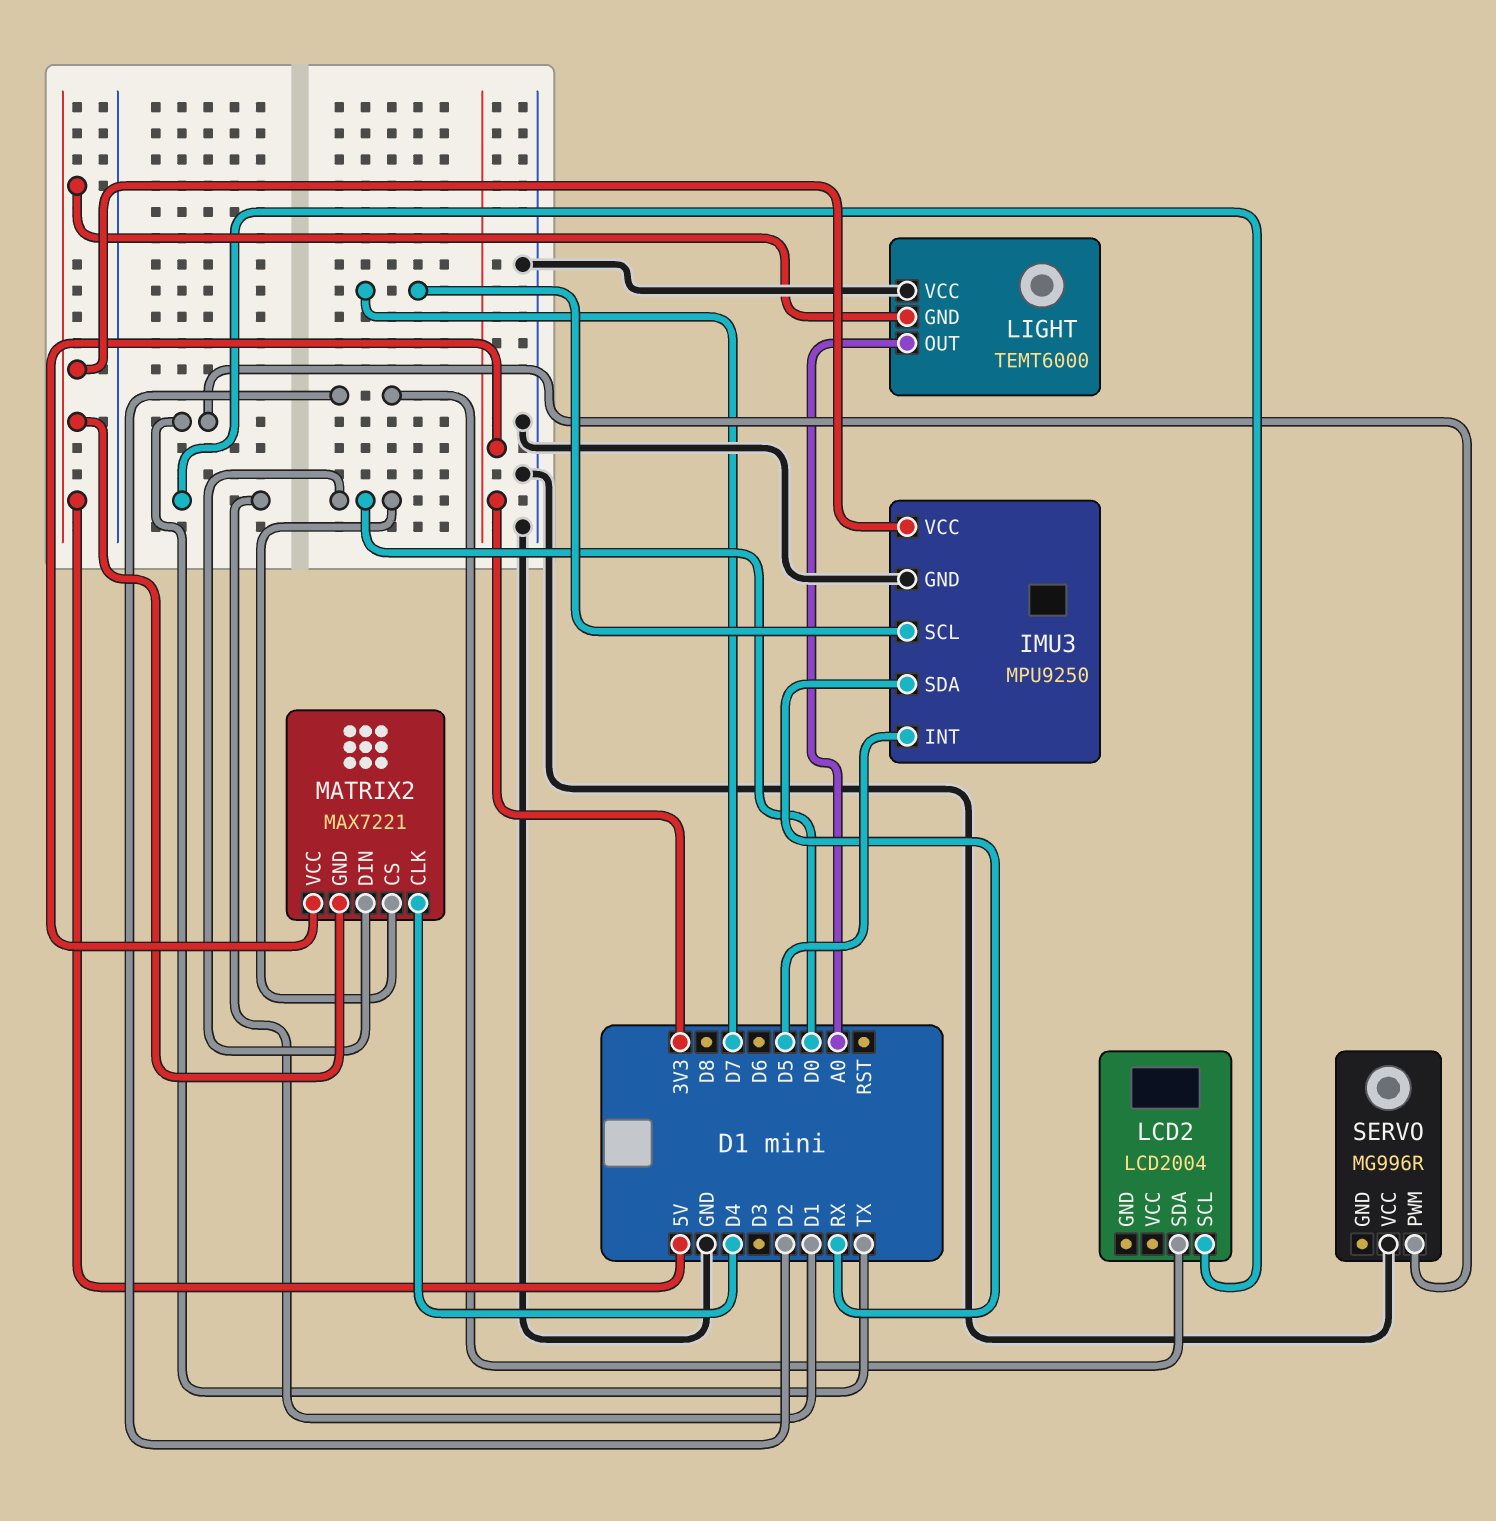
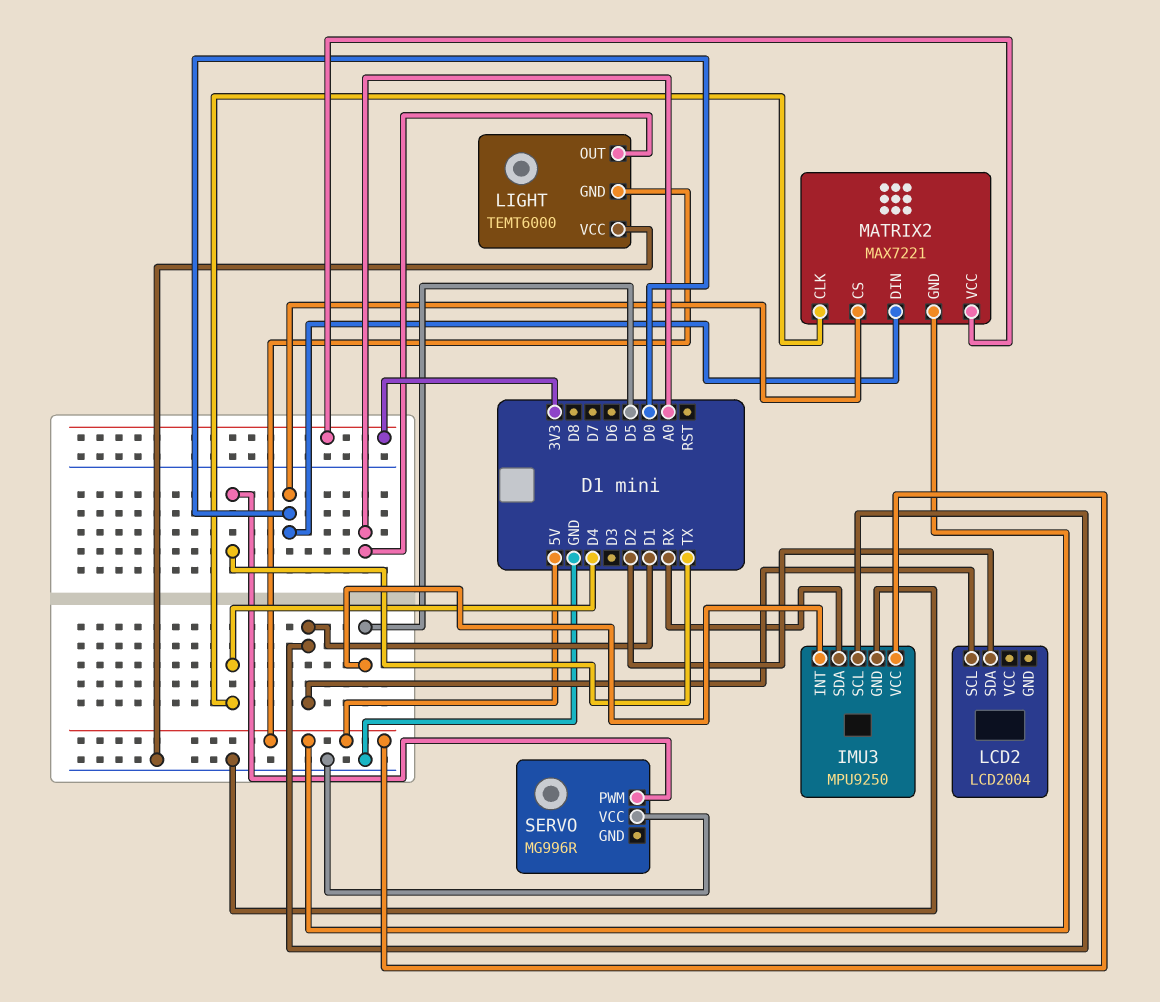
IMU3 pin SCL: D7 -> D1

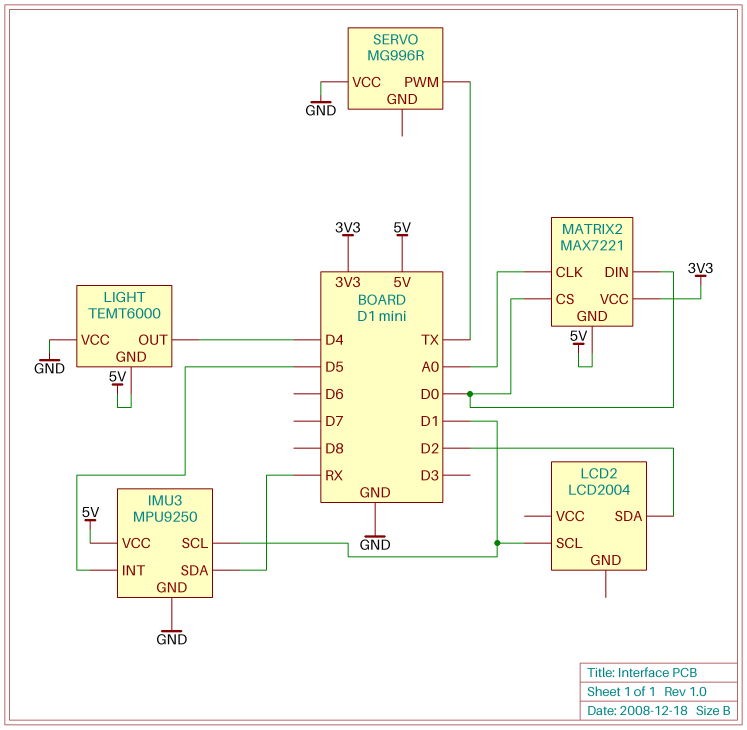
LIGHT pin OUT: A0 -> D4
MATRIX2 pin CLK: D4 -> A0

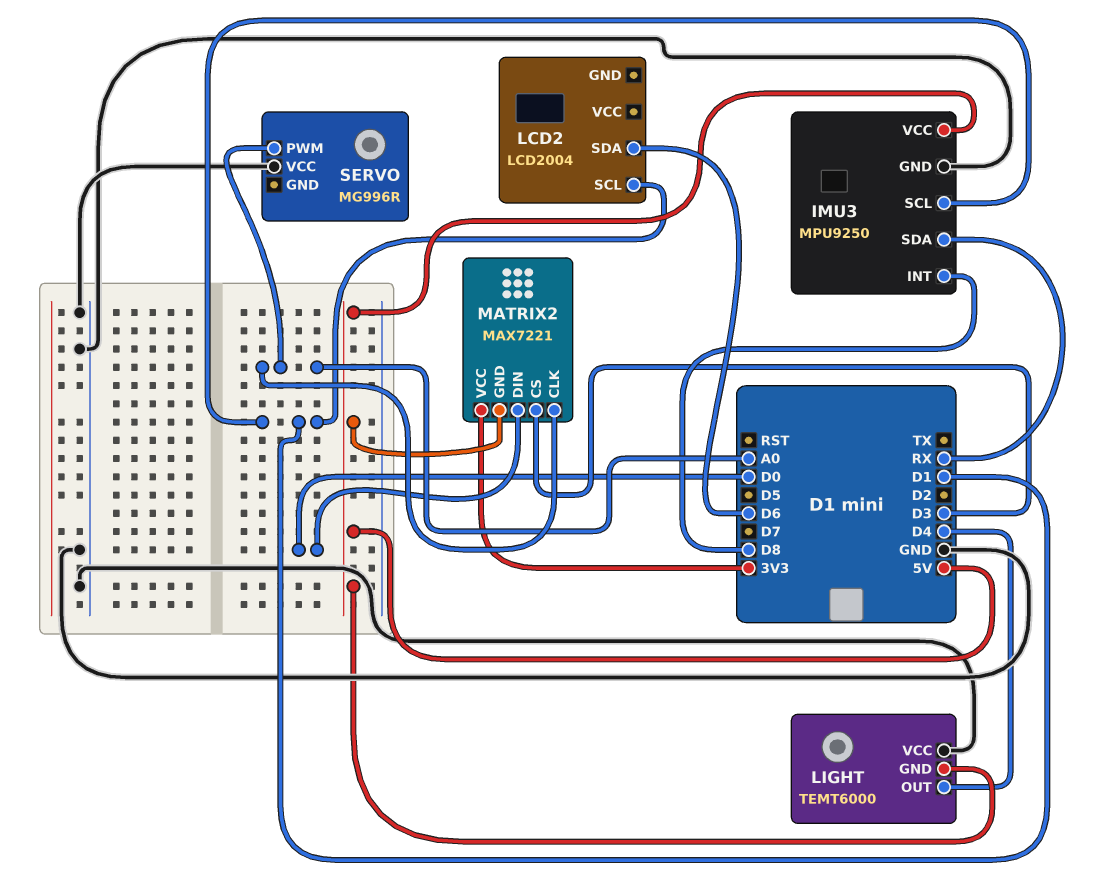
IMU3 pin INT: D5 -> D8
LCD2 pin SDA: D2 -> D6
MATRIX2 pin CS: D0 -> D3
SERVO pin PWM: TX -> A0

